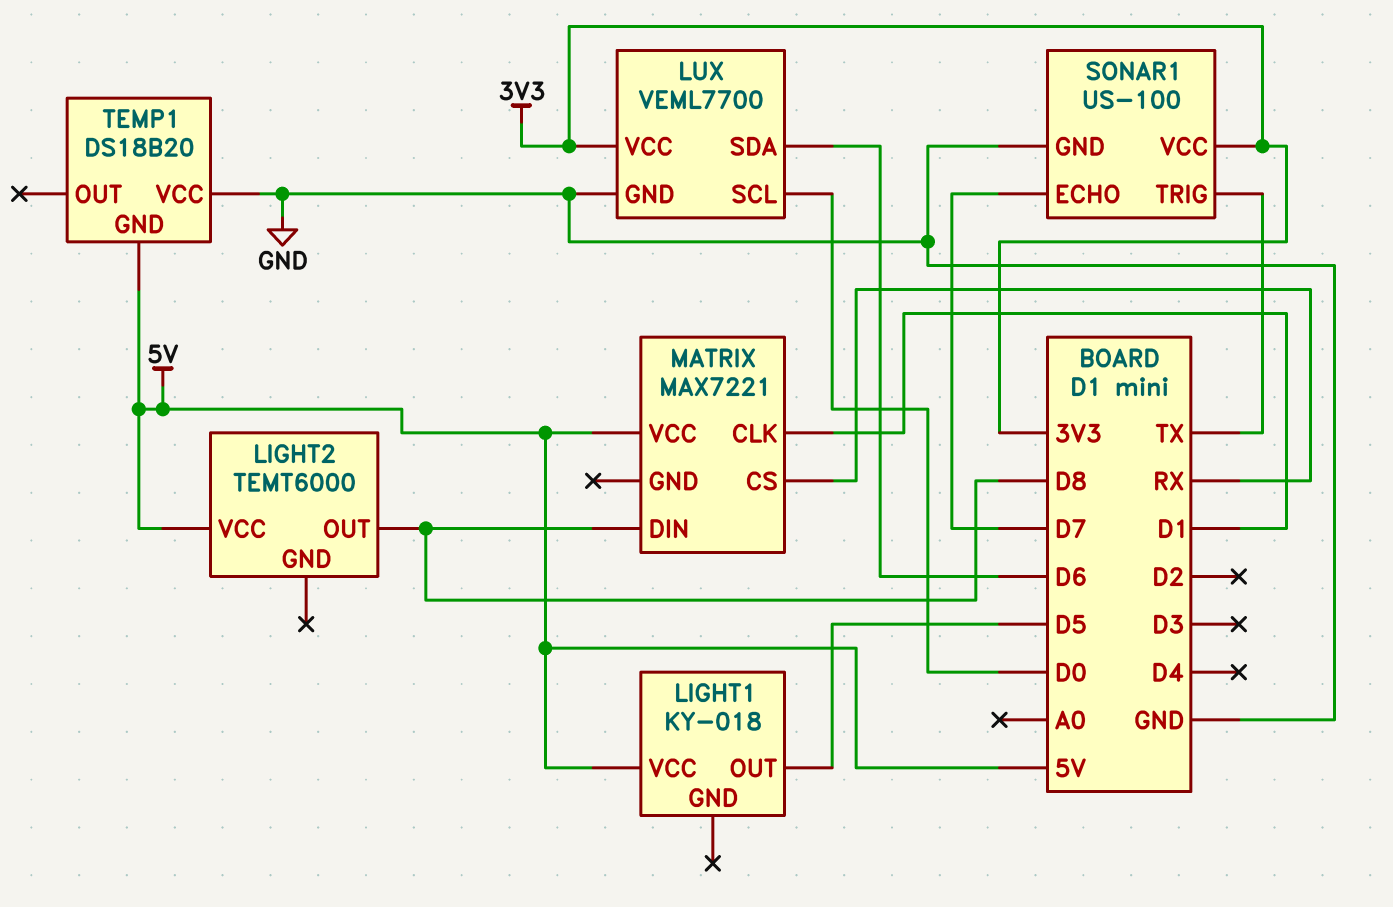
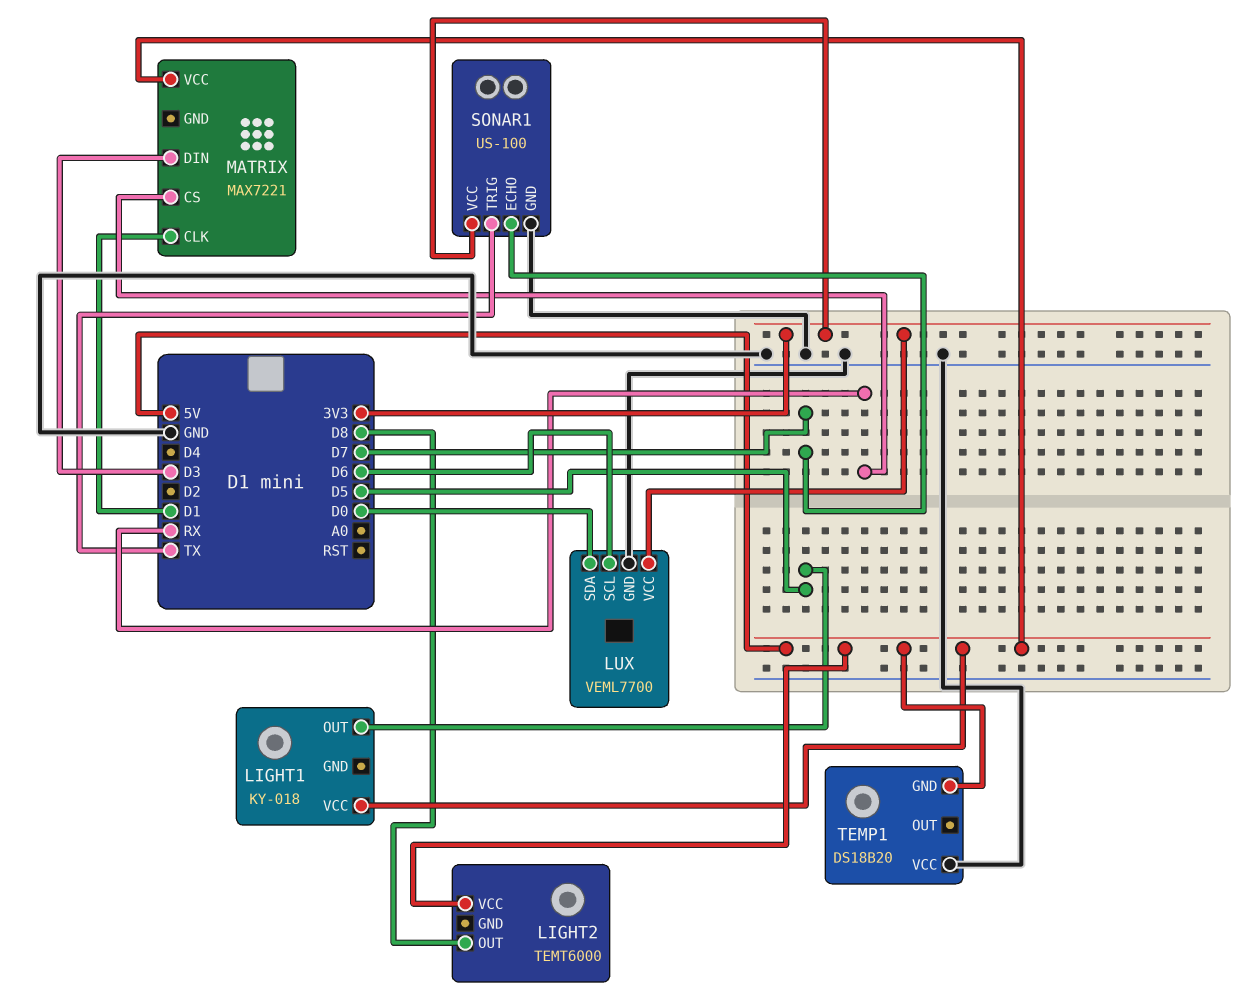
LUX pin SCL: D0 -> D6
LUX pin SDA: D6 -> D0
MATRIX pin DIN: D8 -> D3

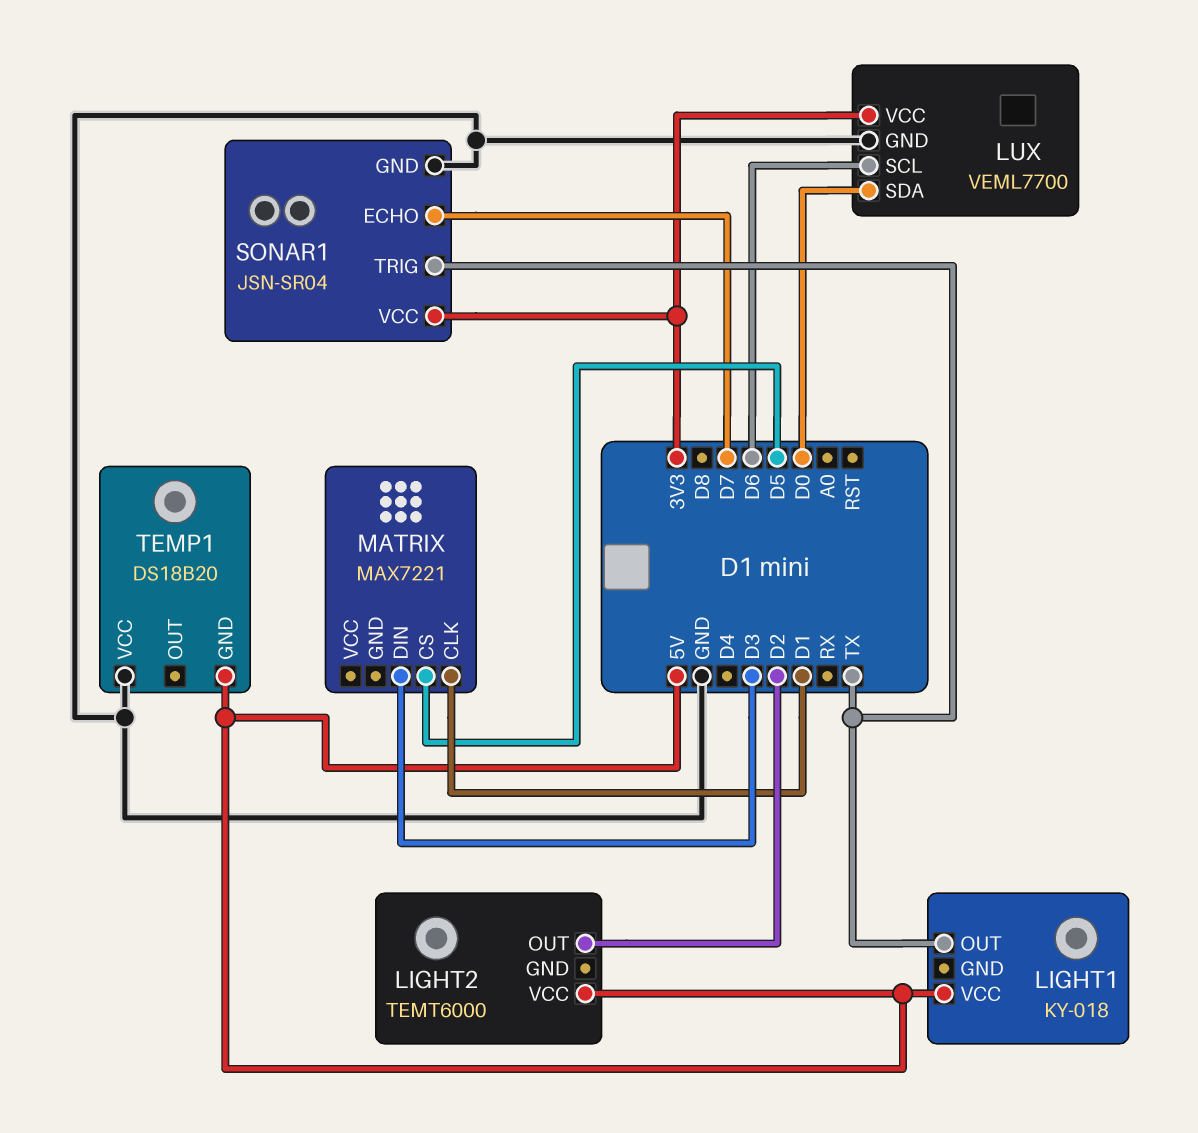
LIGHT1 pin OUT: D5 -> TX
LIGHT2 pin OUT: D8 -> D2
MATRIX pin CS: RX -> D5
MATRIX pin VCC: 5V -> none
SONAR1: US-100 -> JSN-SR04

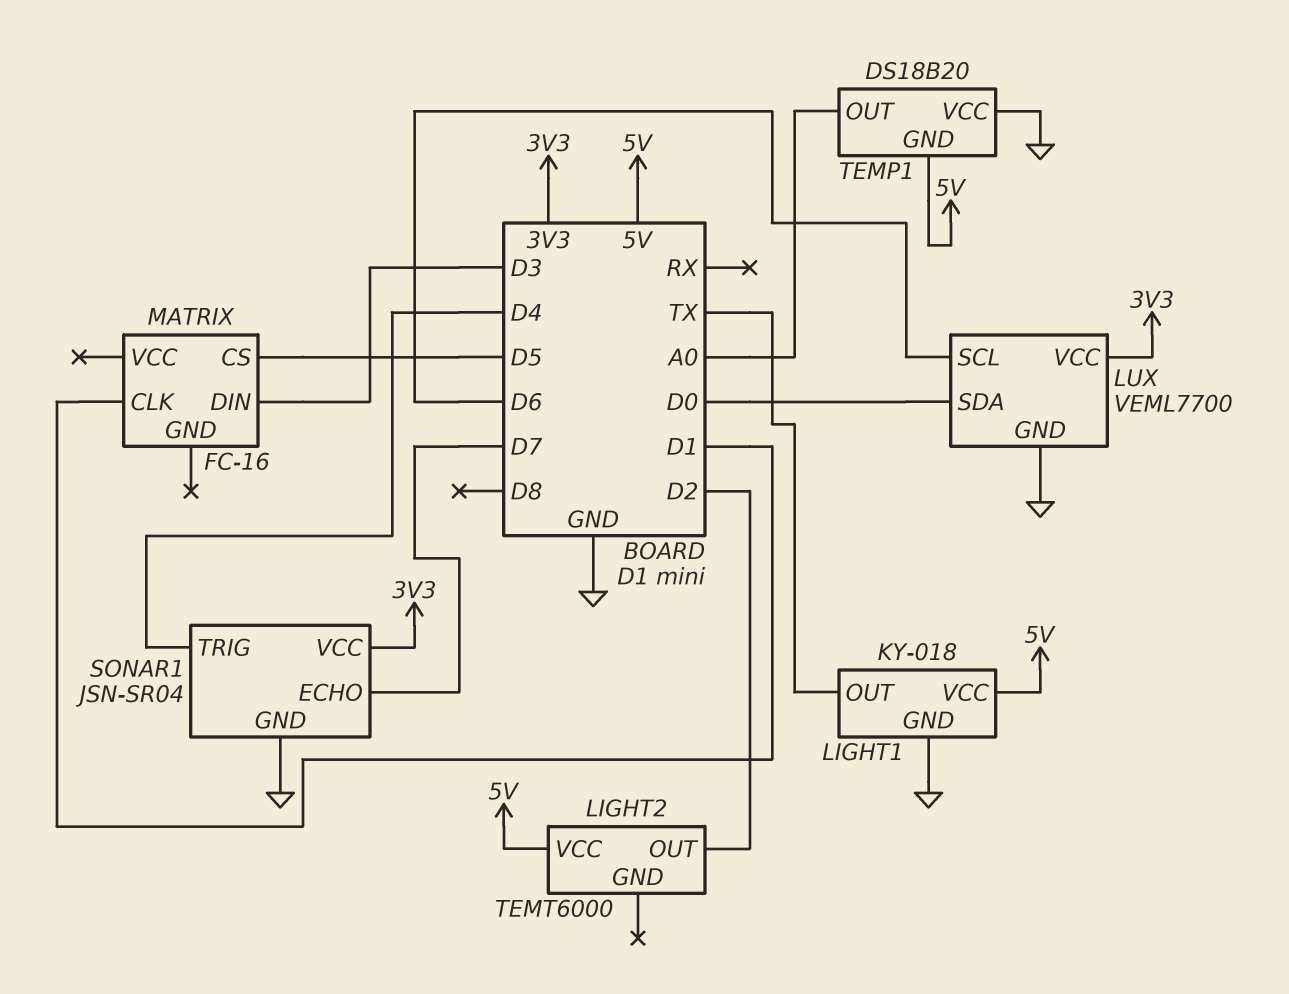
LIGHT1 pin GND: none -> GND
MATRIX: MAX7221 -> FC-16
SONAR1 pin TRIG: TX -> D4
TEMP1 pin OUT: none -> A0

